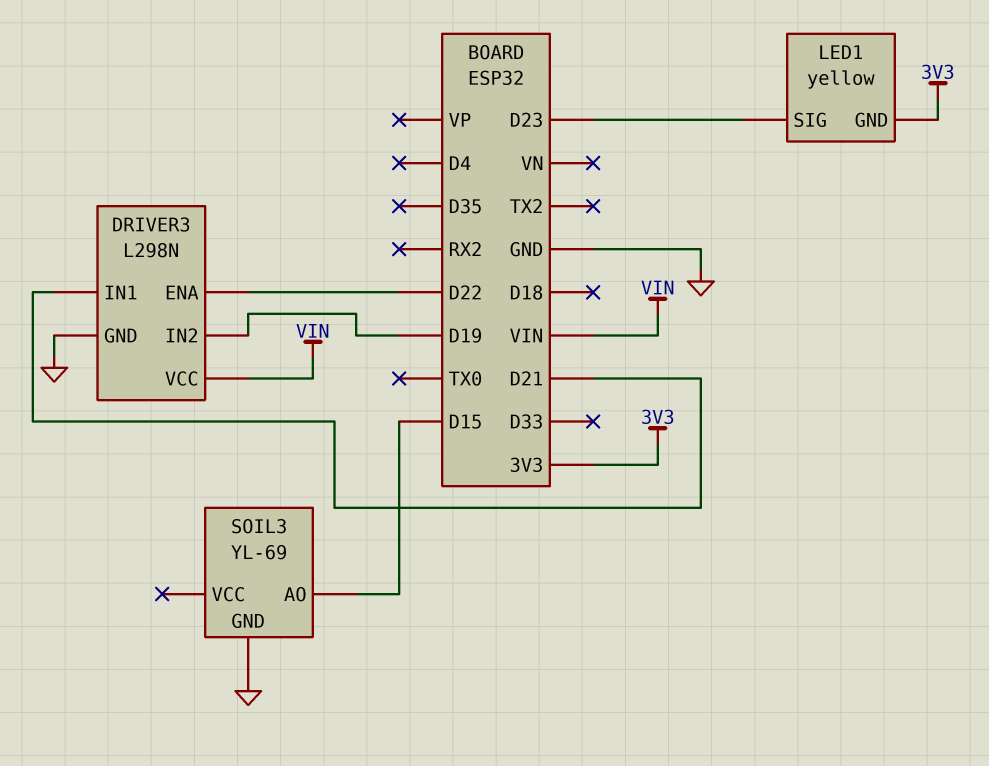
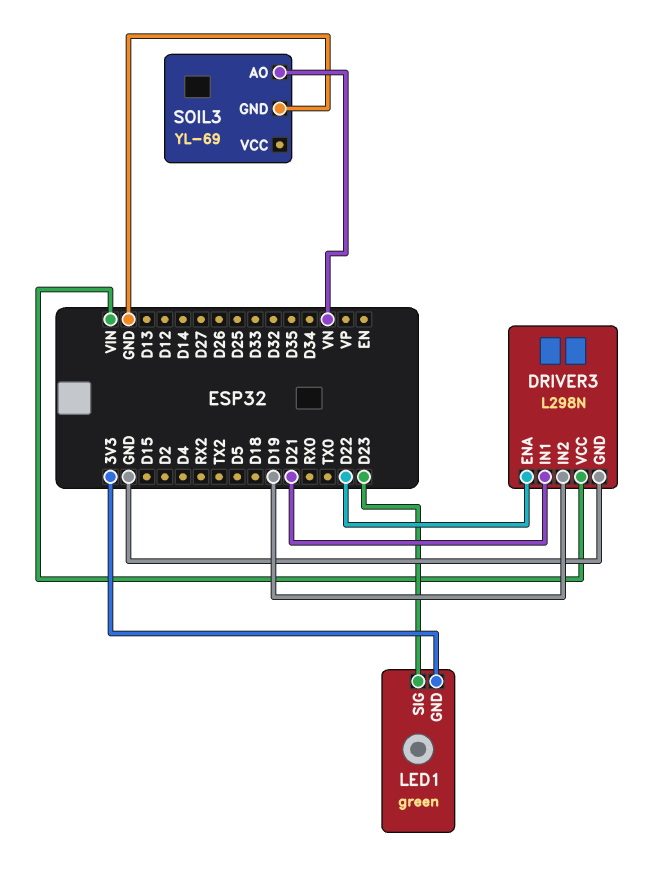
LED1: yellow -> green
SOIL3 pin AO: D15 -> VN

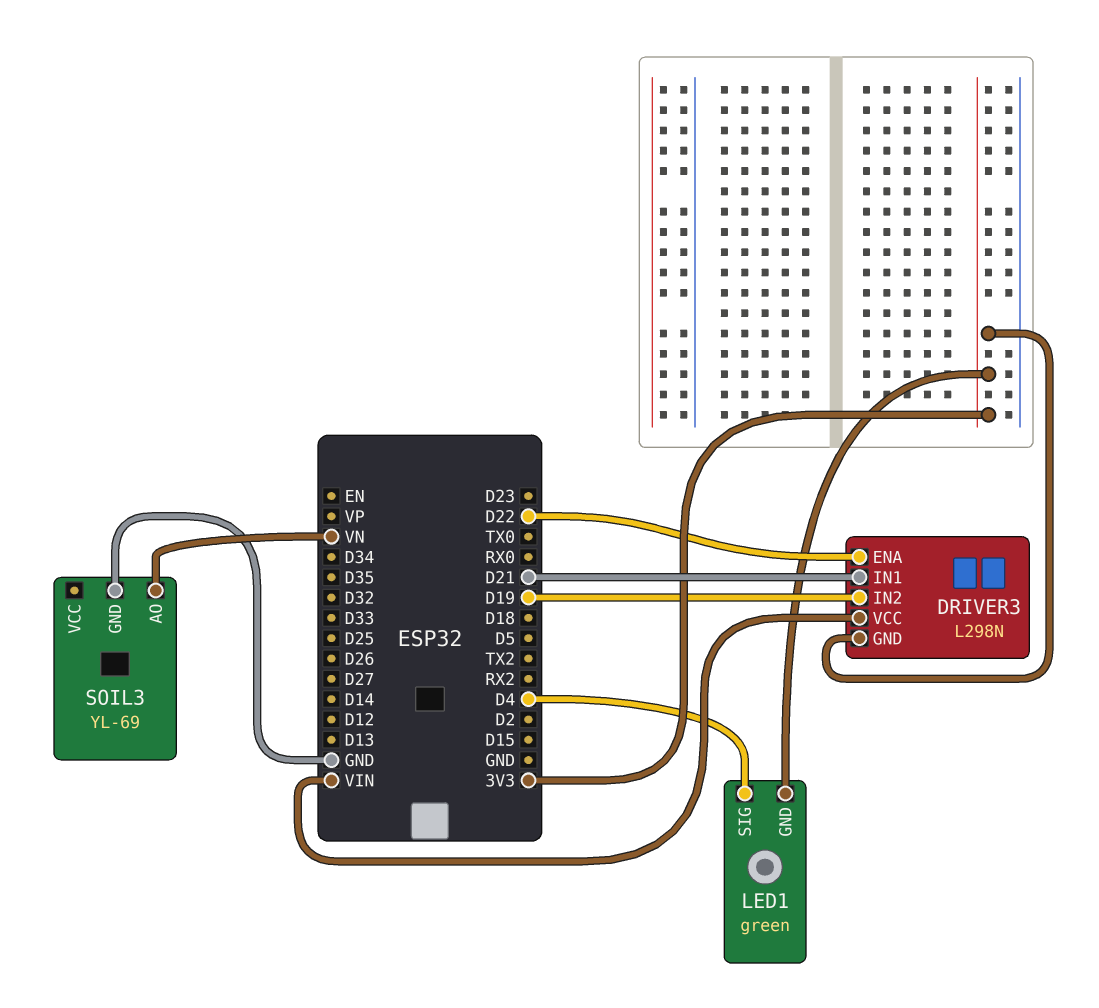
DRIVER3 pin GND: GND -> 3V3
LED1 pin SIG: D23 -> D4

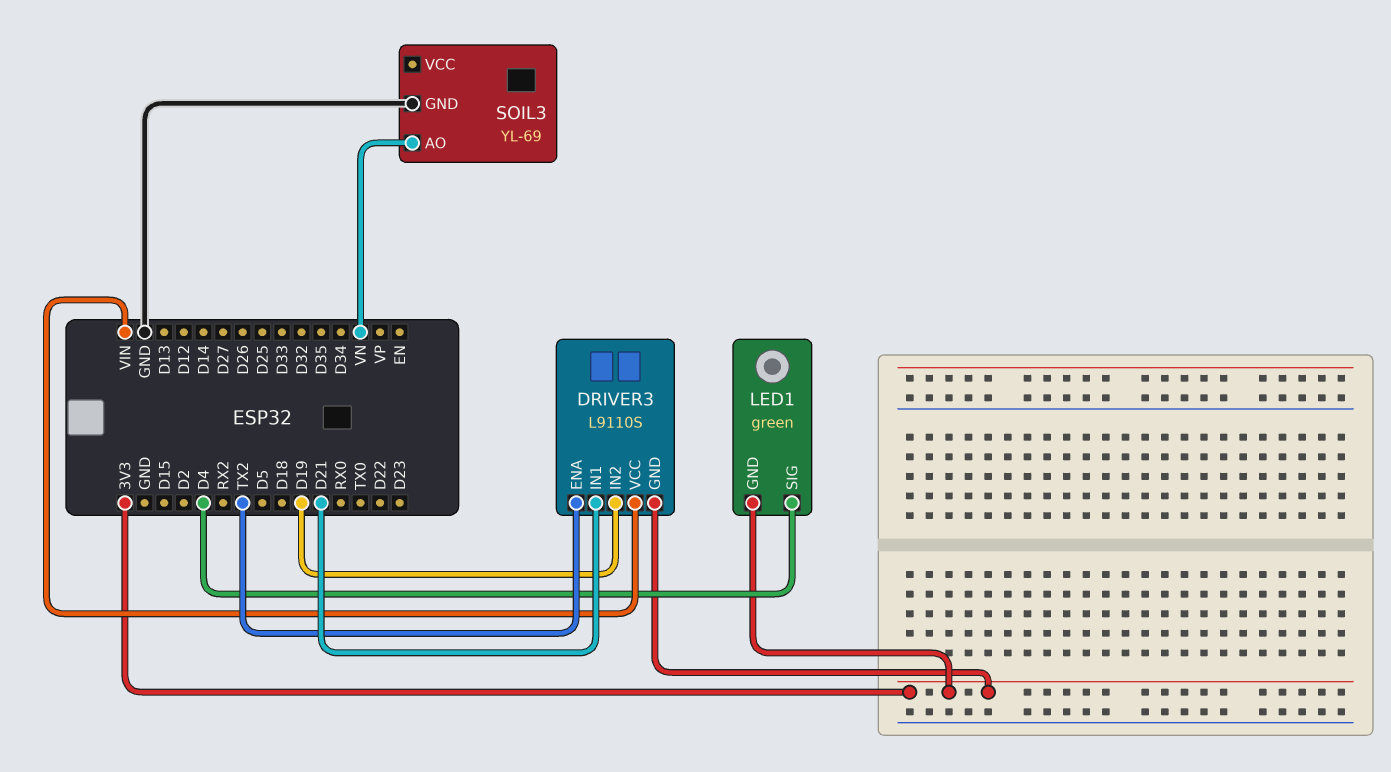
DRIVER3: L298N -> L9110S
DRIVER3 pin ENA: D22 -> TX2

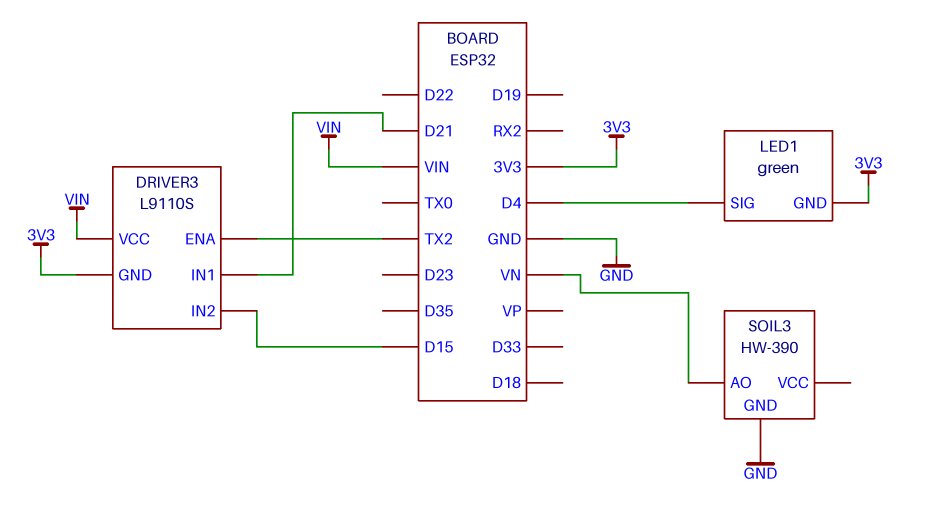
DRIVER3 pin IN2: D19 -> D15
SOIL3: YL-69 -> HW-390

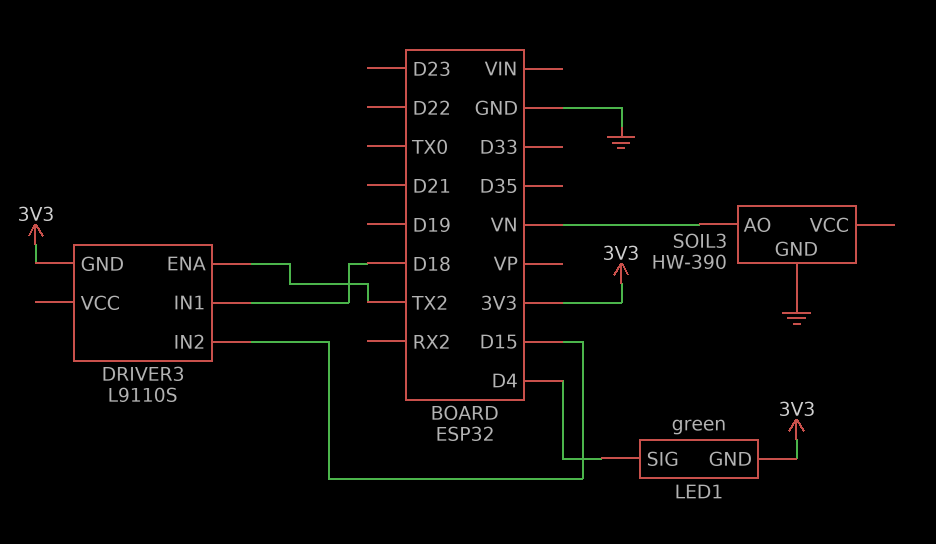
DRIVER3 pin IN1: D21 -> D18
DRIVER3 pin VCC: VIN -> none

